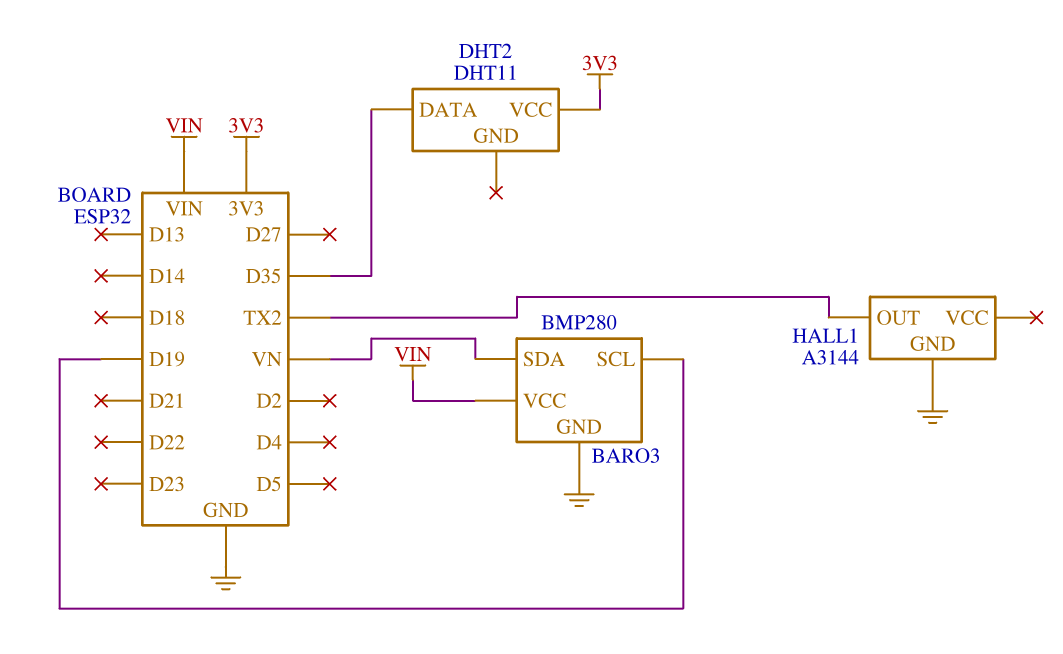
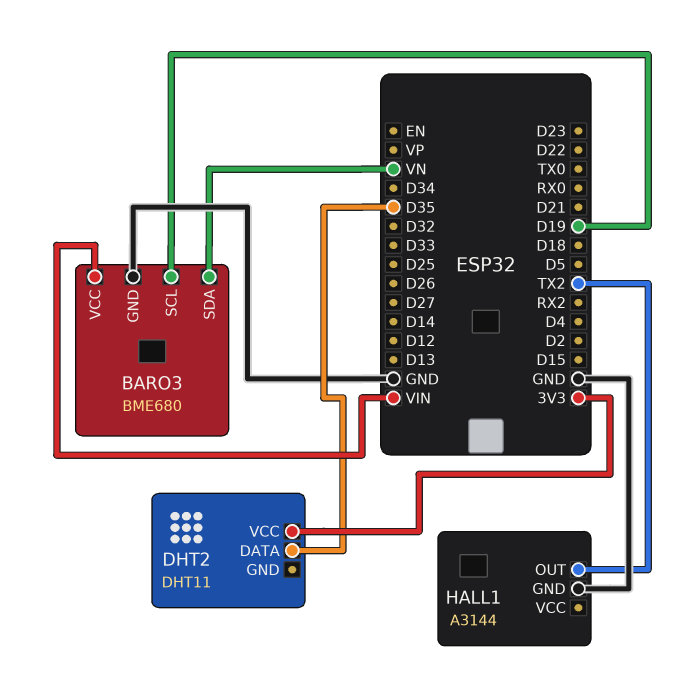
BARO3: BMP280 -> BME680

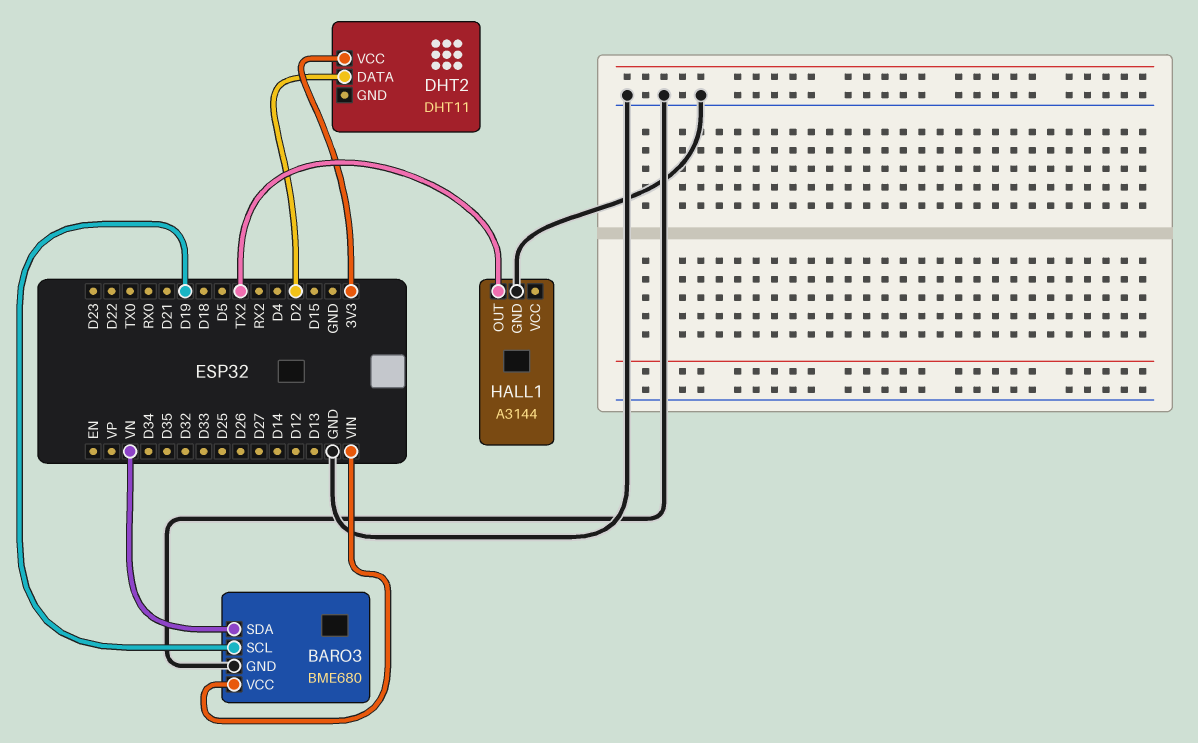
DHT2 pin DATA: D35 -> D2

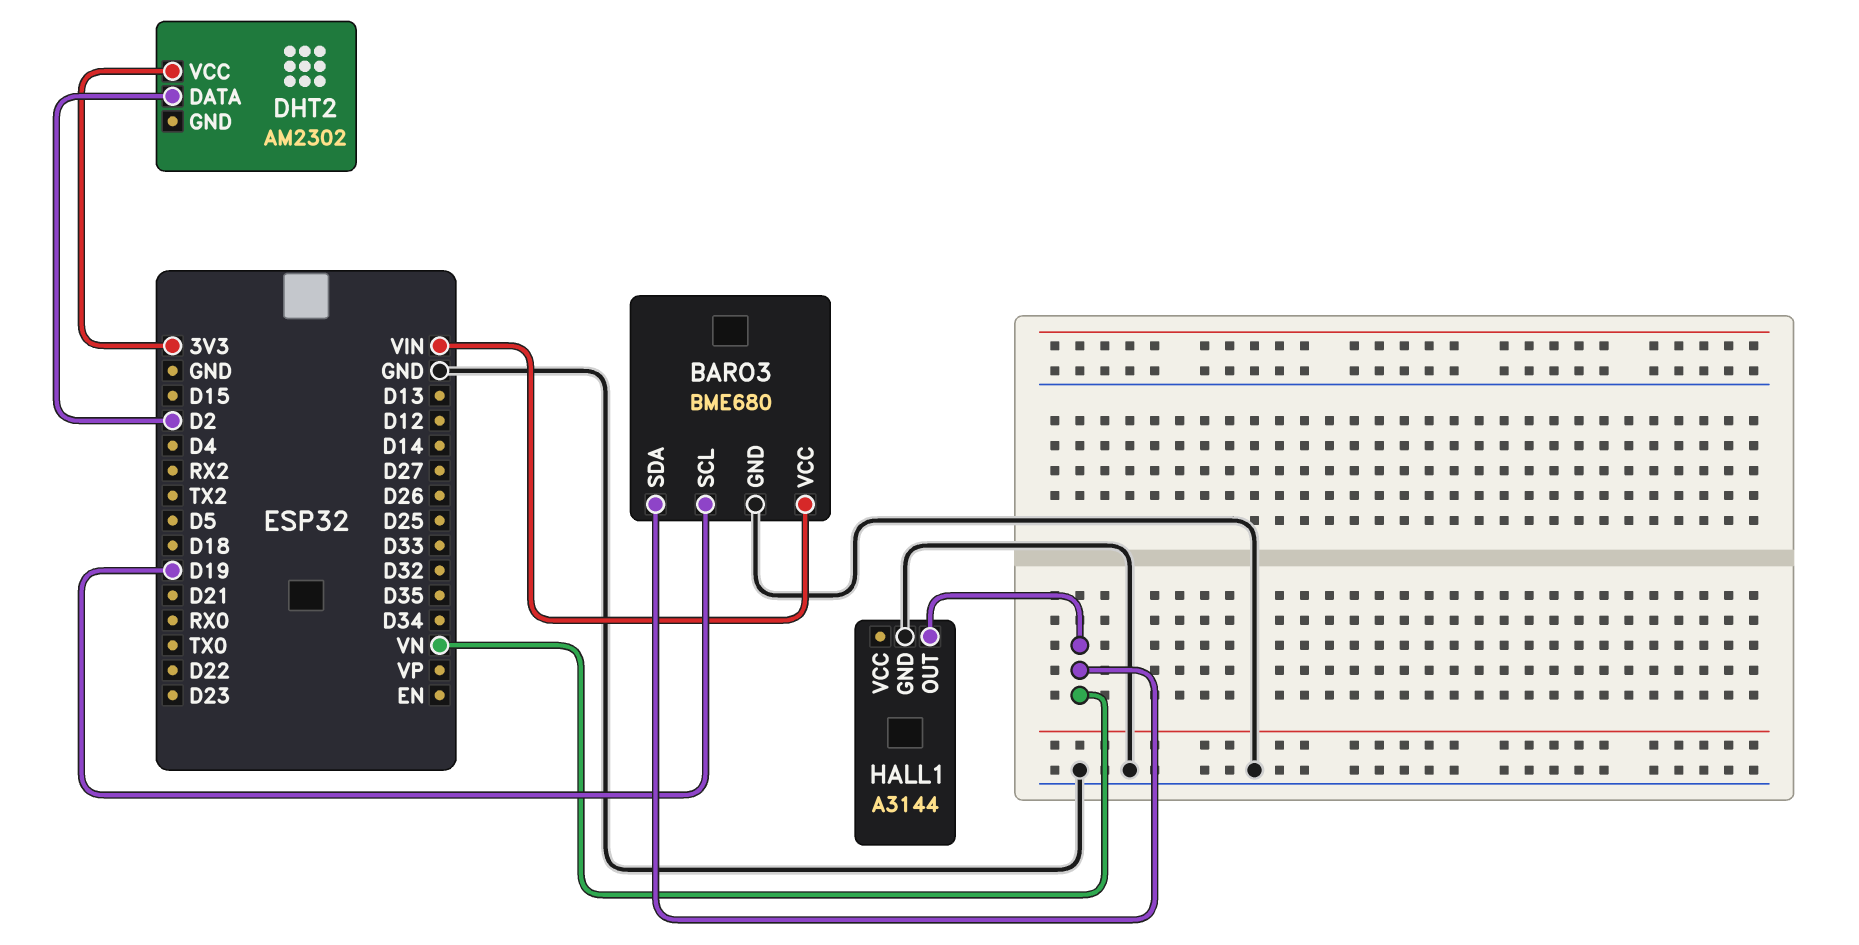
DHT2: DHT11 -> AM2302
HALL1 pin OUT: TX2 -> VN

